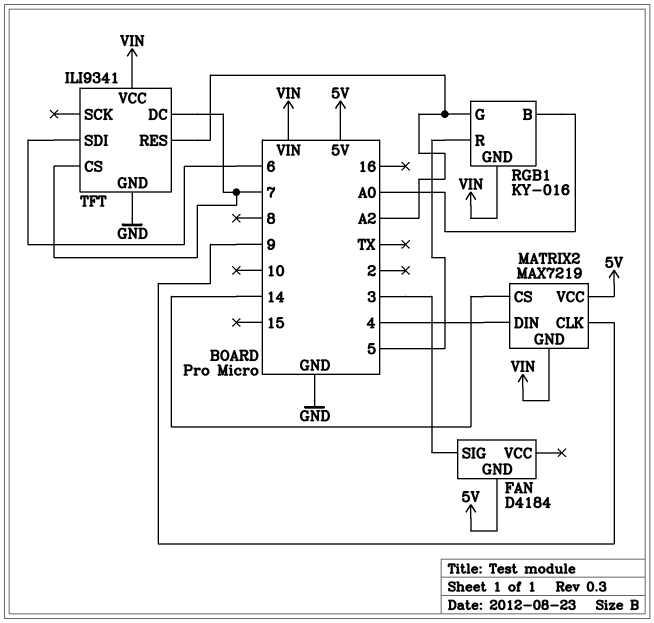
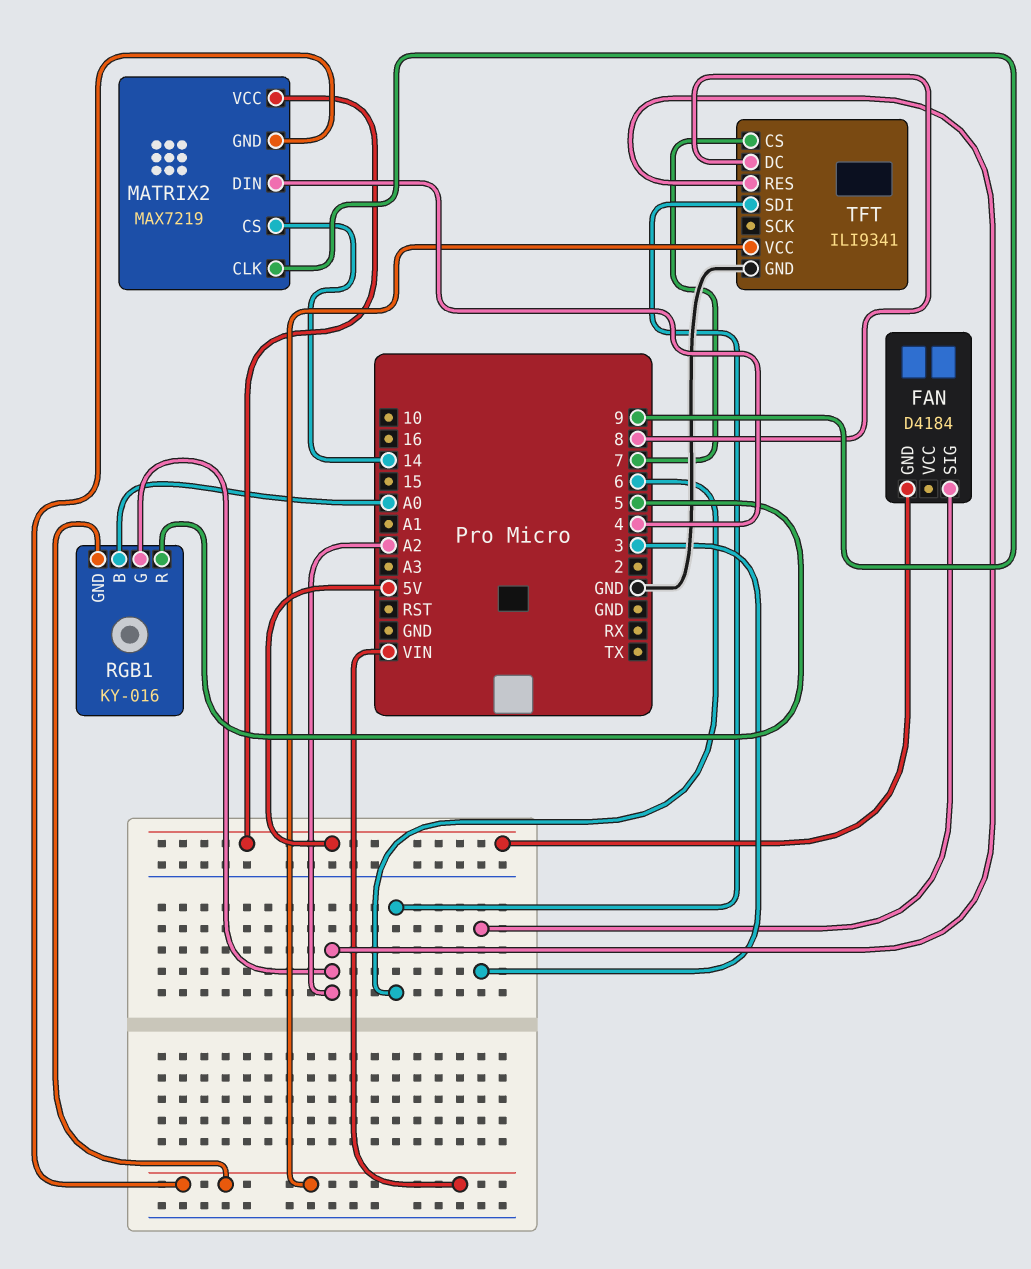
TFT pin DC: 7 -> 8

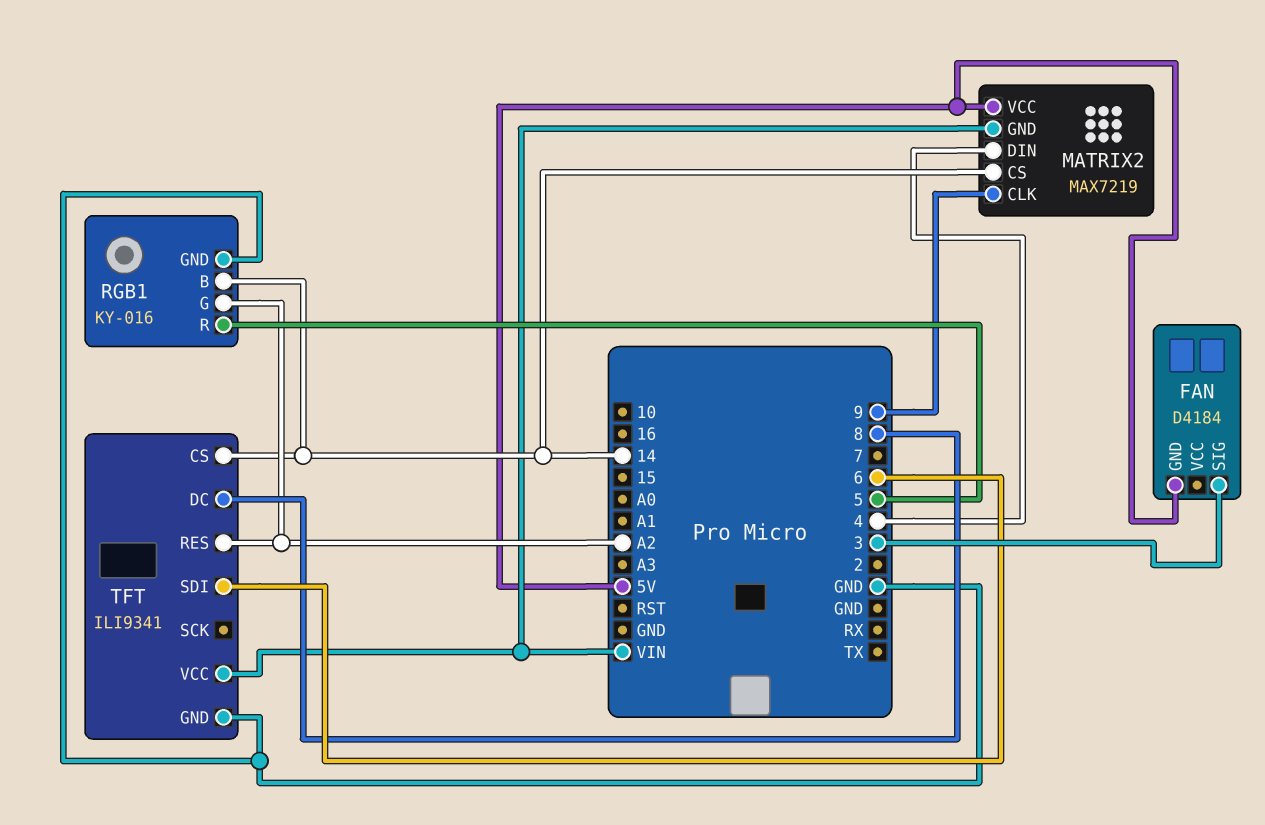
RGB1 pin B: A0 -> 14
RGB1 pin GND: VIN -> GND
TFT pin CS: 7 -> 14

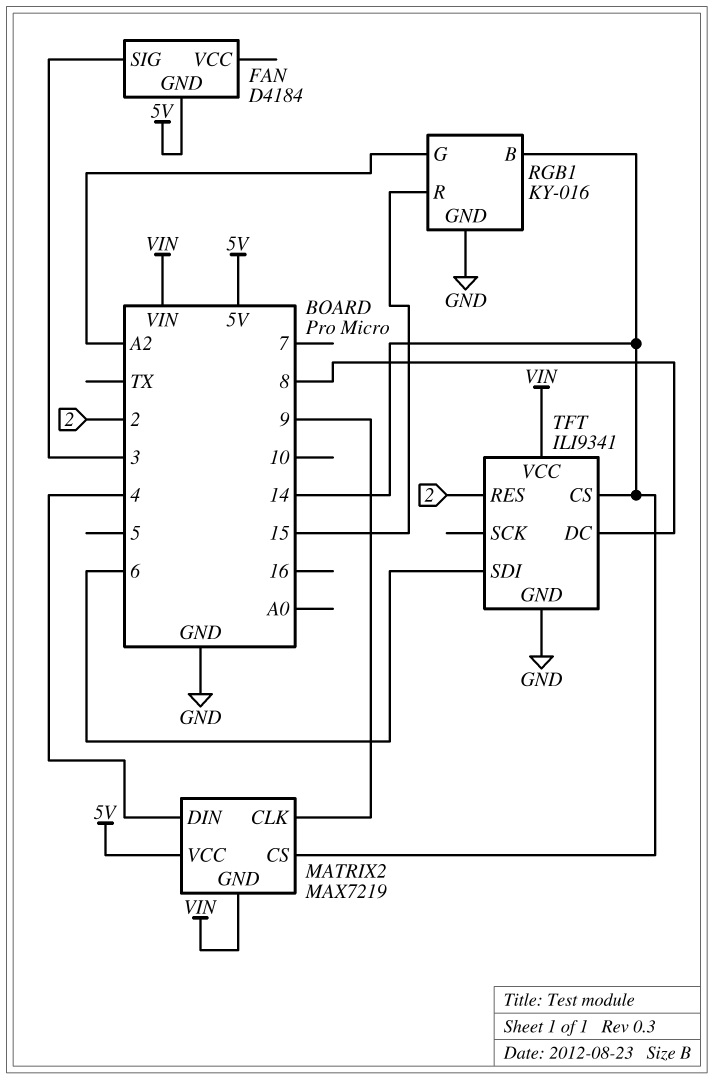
RGB1 pin R: 5 -> 15
TFT pin RES: A2 -> 2

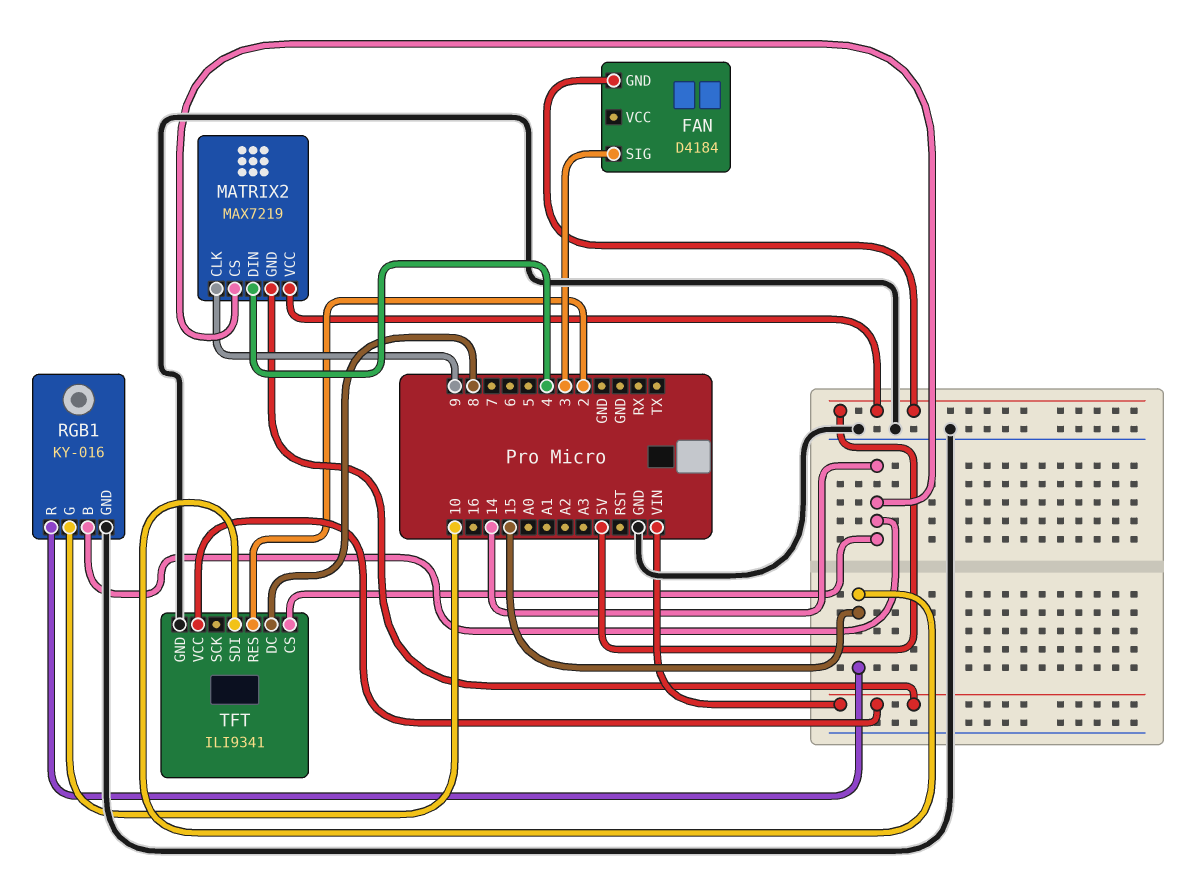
RGB1 pin G: A2 -> 10
TFT pin SDI: 6 -> 15

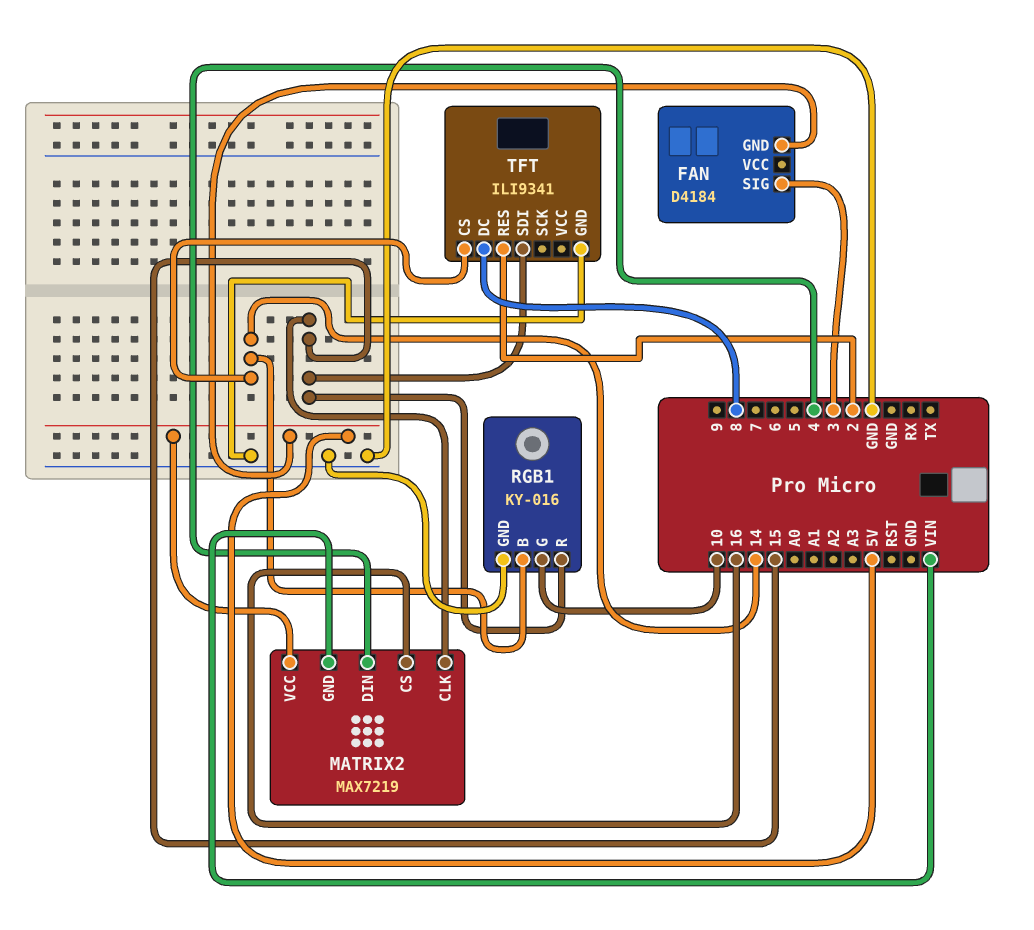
MATRIX2 pin CLK: 9 -> 15
MATRIX2 pin CS: 14 -> 16
TFT pin VCC: VIN -> none

